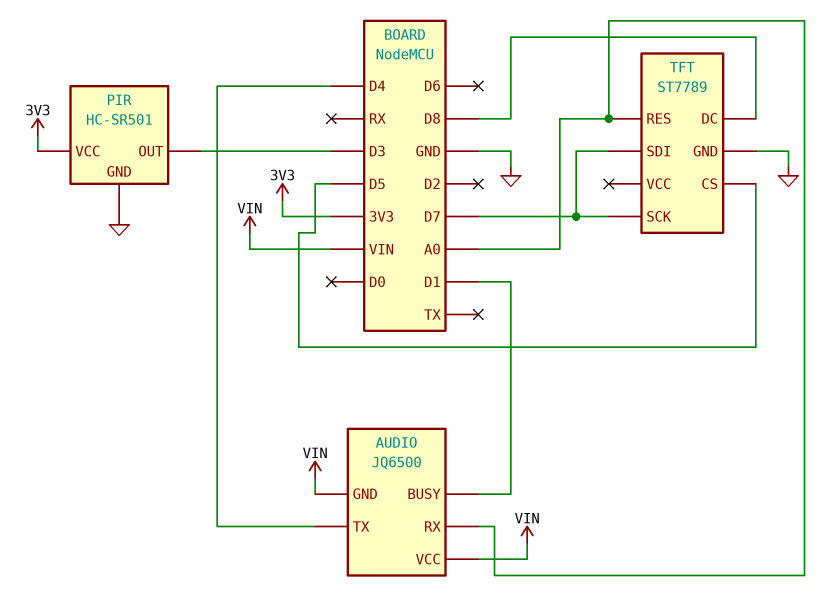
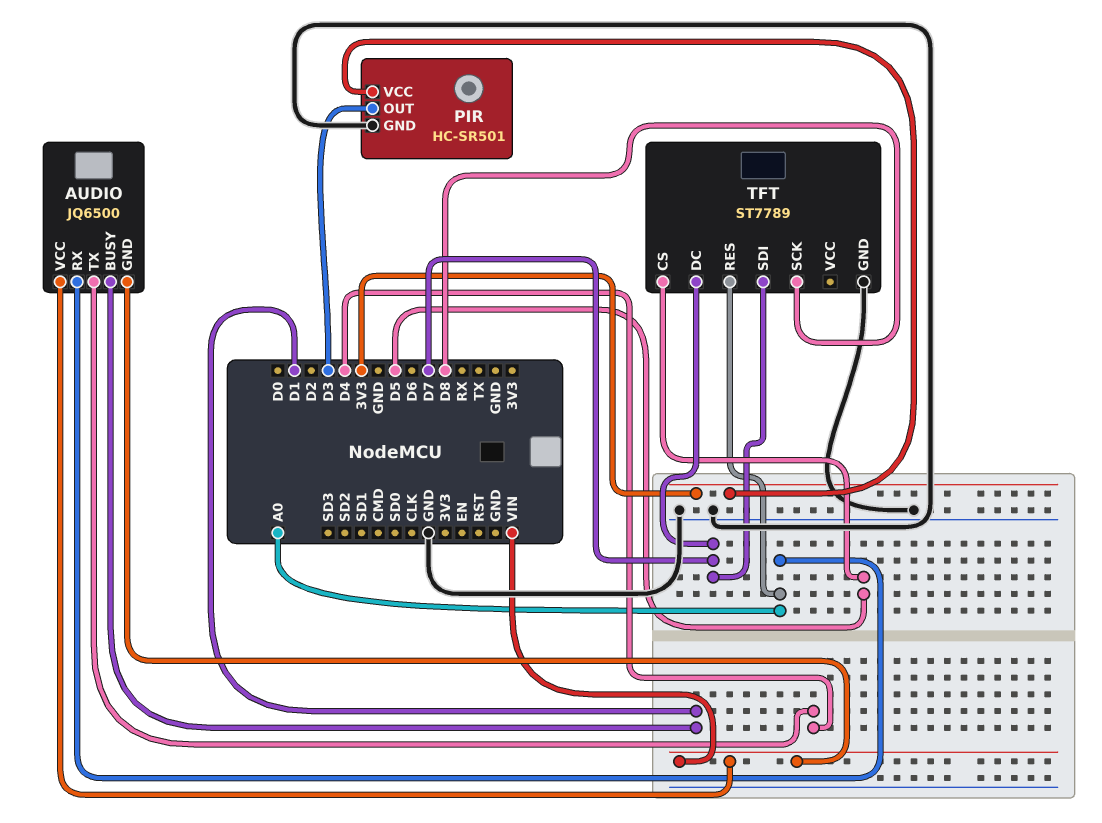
TFT pin DC: D8 -> D7
TFT pin SCK: D7 -> D8

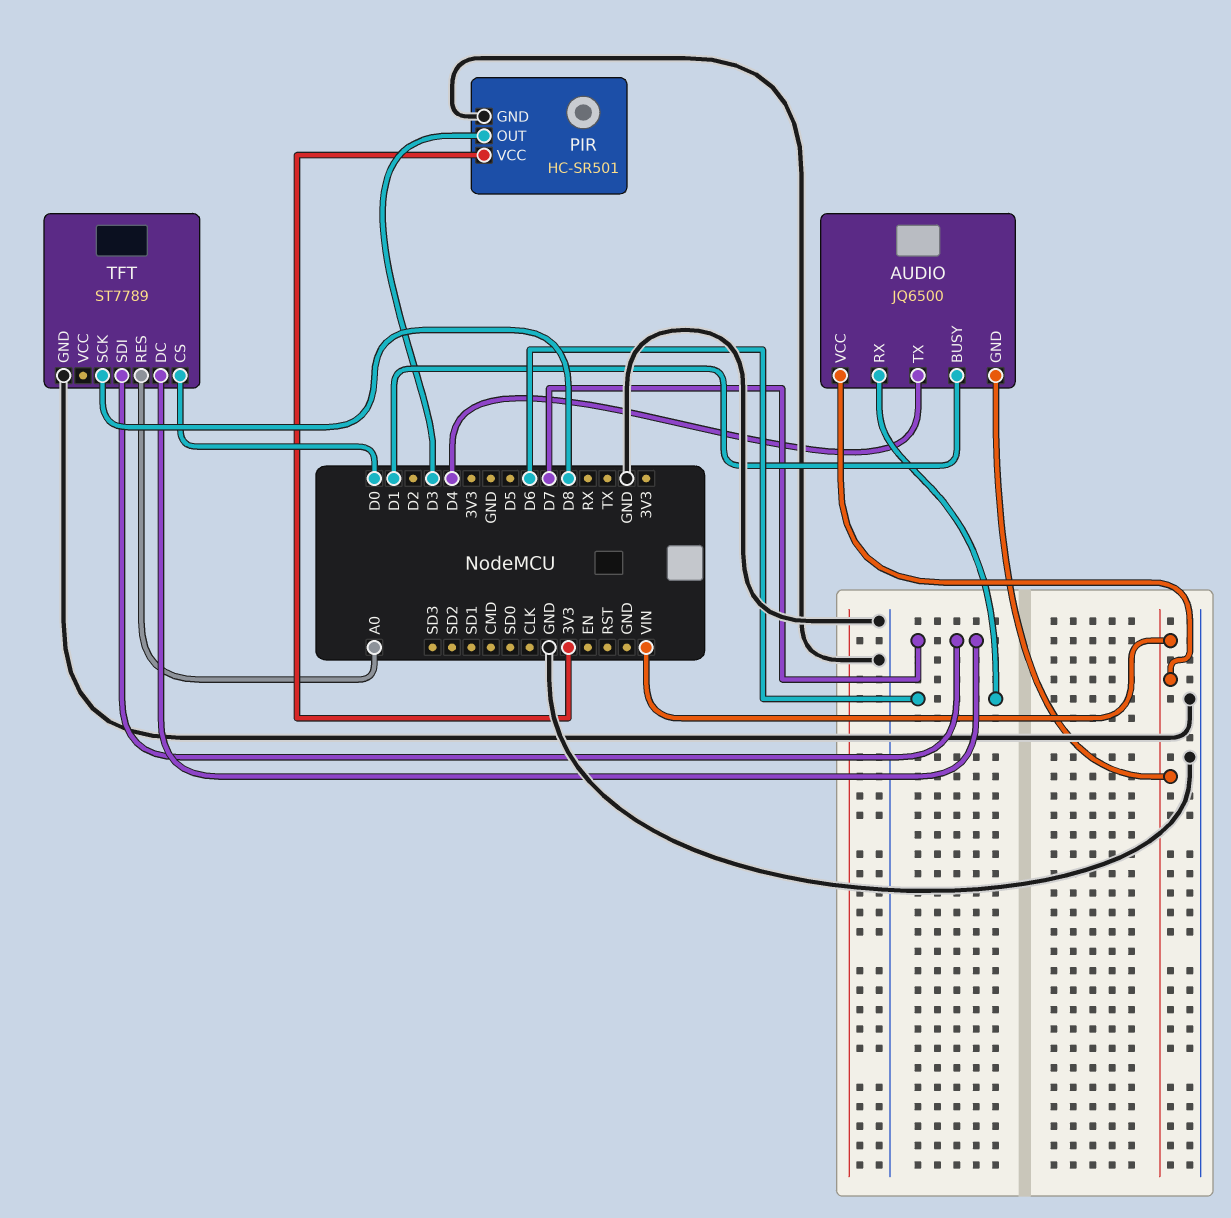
AUDIO pin RX: A0 -> D6
TFT pin CS: D5 -> D0

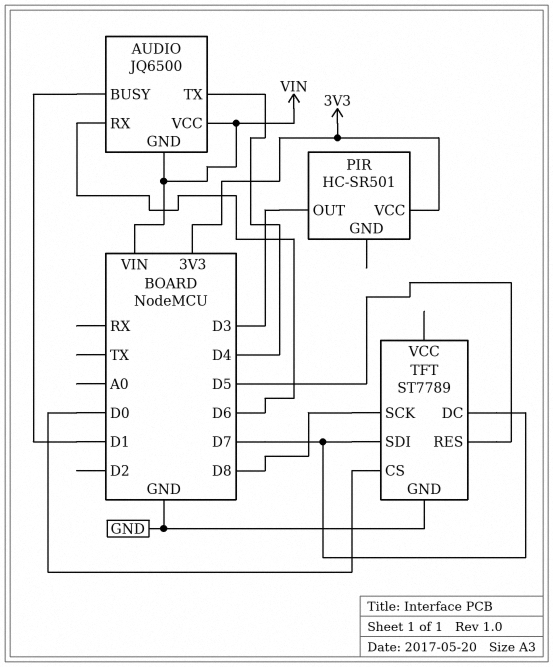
PIR pin GND: GND -> none
TFT pin RES: A0 -> D5

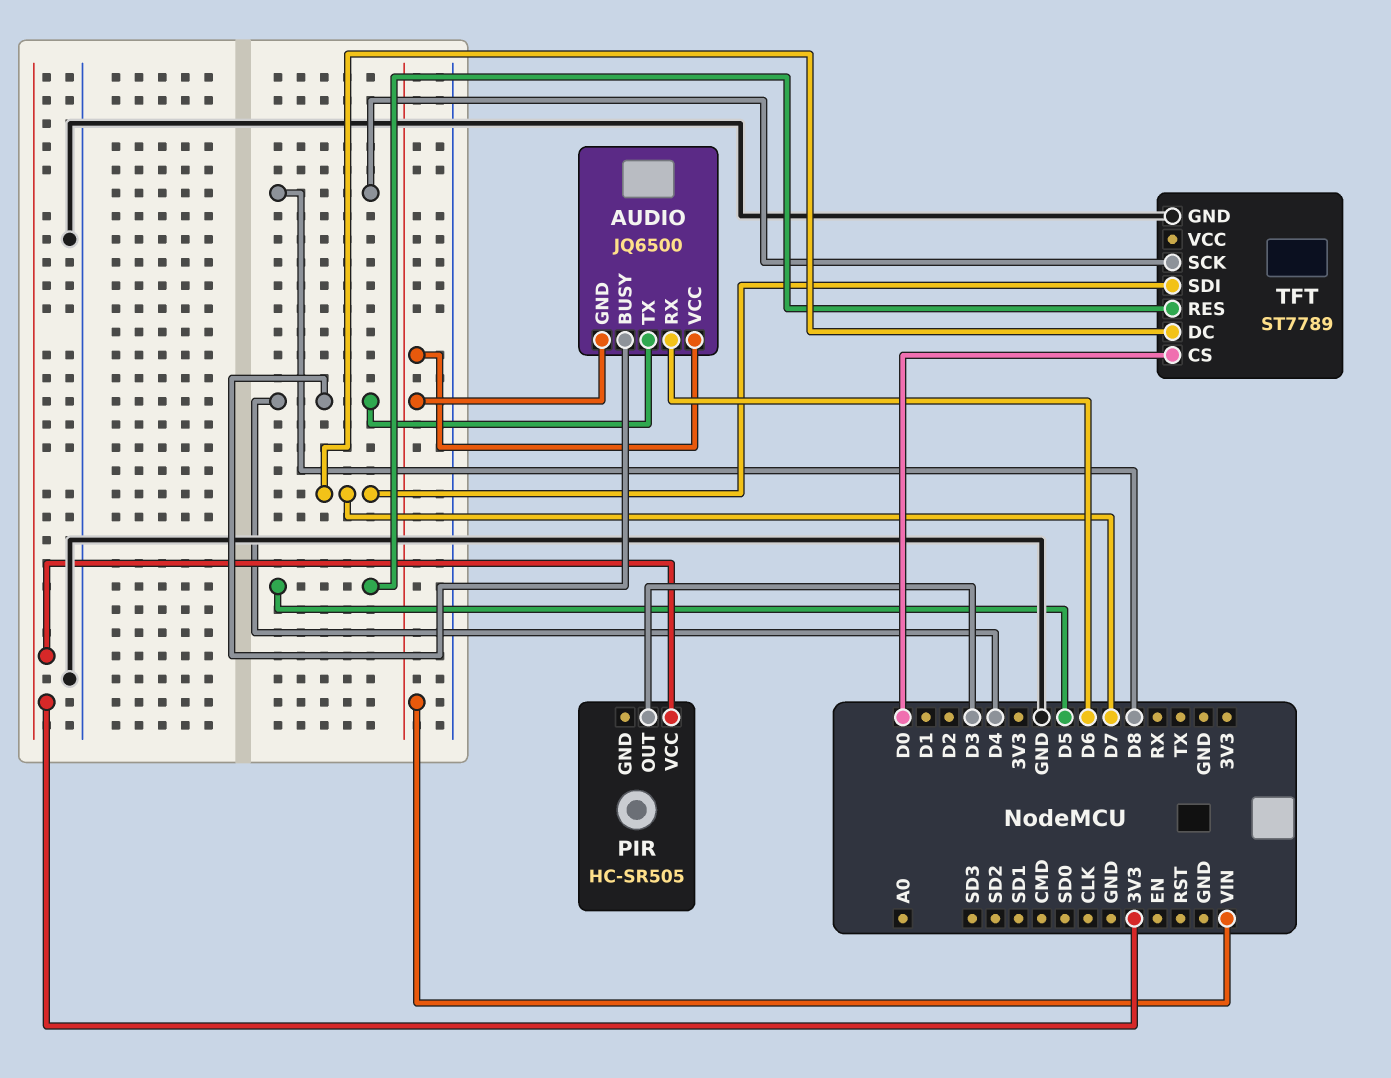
AUDIO pin BUSY: D1 -> D4
PIR: HC-SR501 -> HC-SR505

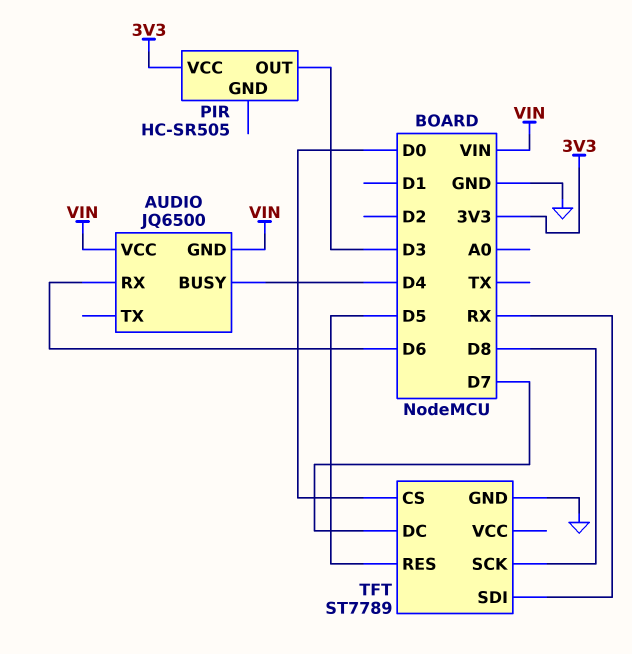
AUDIO pin TX: D4 -> none
TFT pin SDI: D7 -> RX

